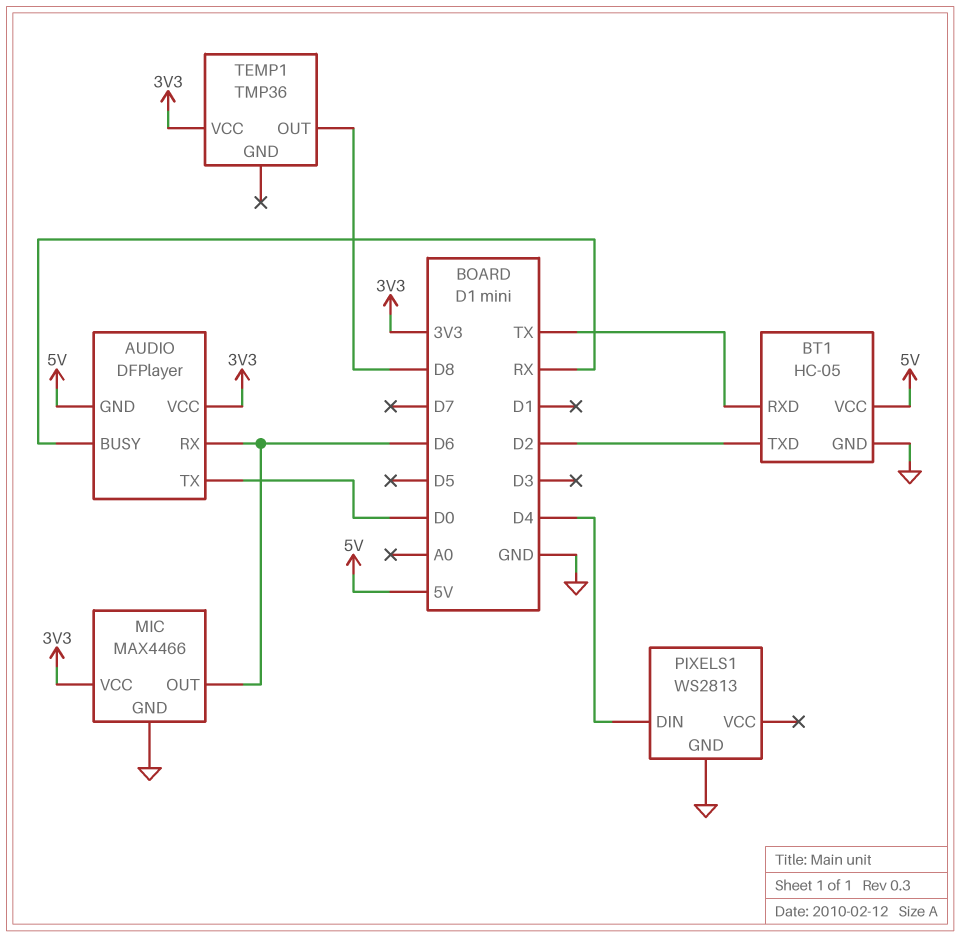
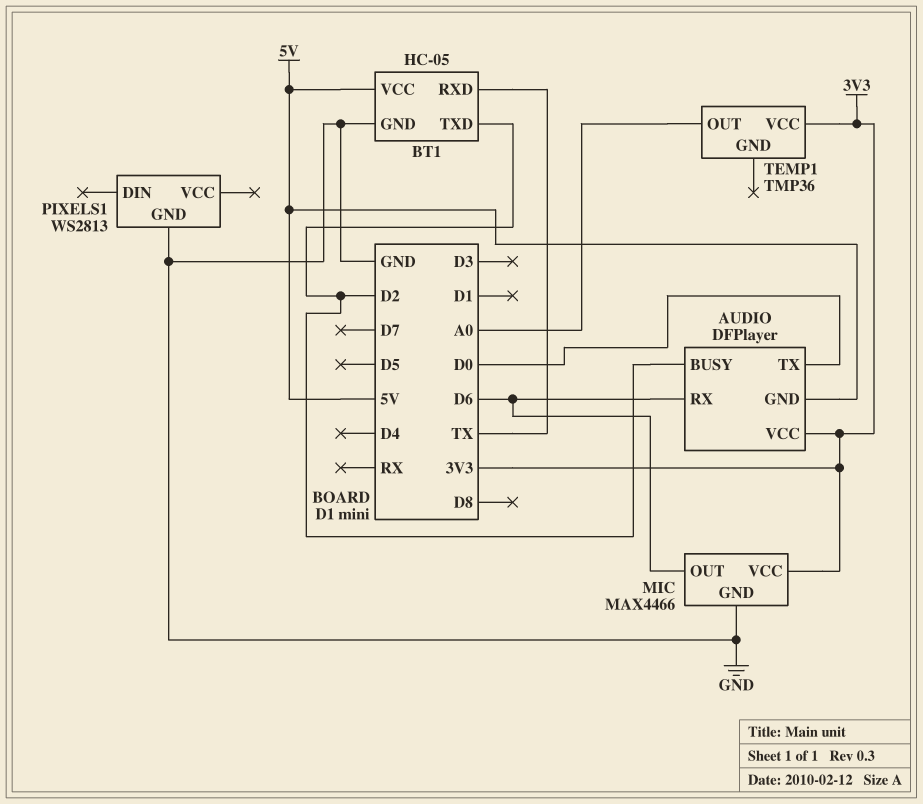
AUDIO pin BUSY: RX -> D2
PIXELS1 pin DIN: D4 -> none
TEMP1 pin OUT: D8 -> A0

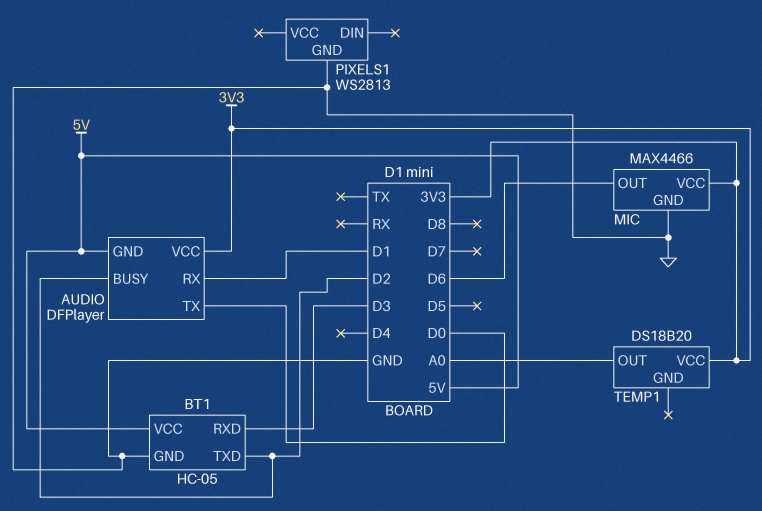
AUDIO pin RX: D6 -> D1
BT1 pin RXD: TX -> D3
TEMP1: TMP36 -> DS18B20

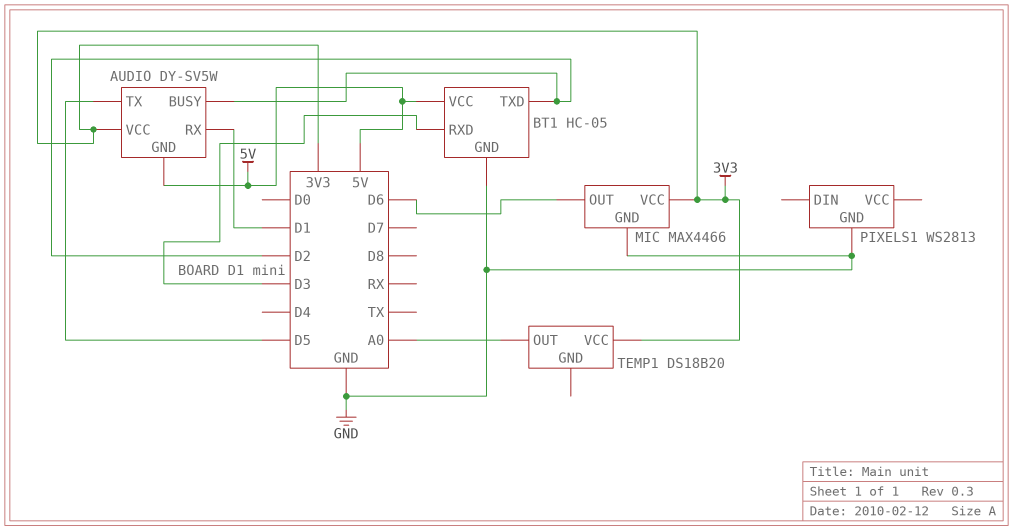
AUDIO: DFPlayer -> DY-SV5W
AUDIO pin TX: D0 -> D5

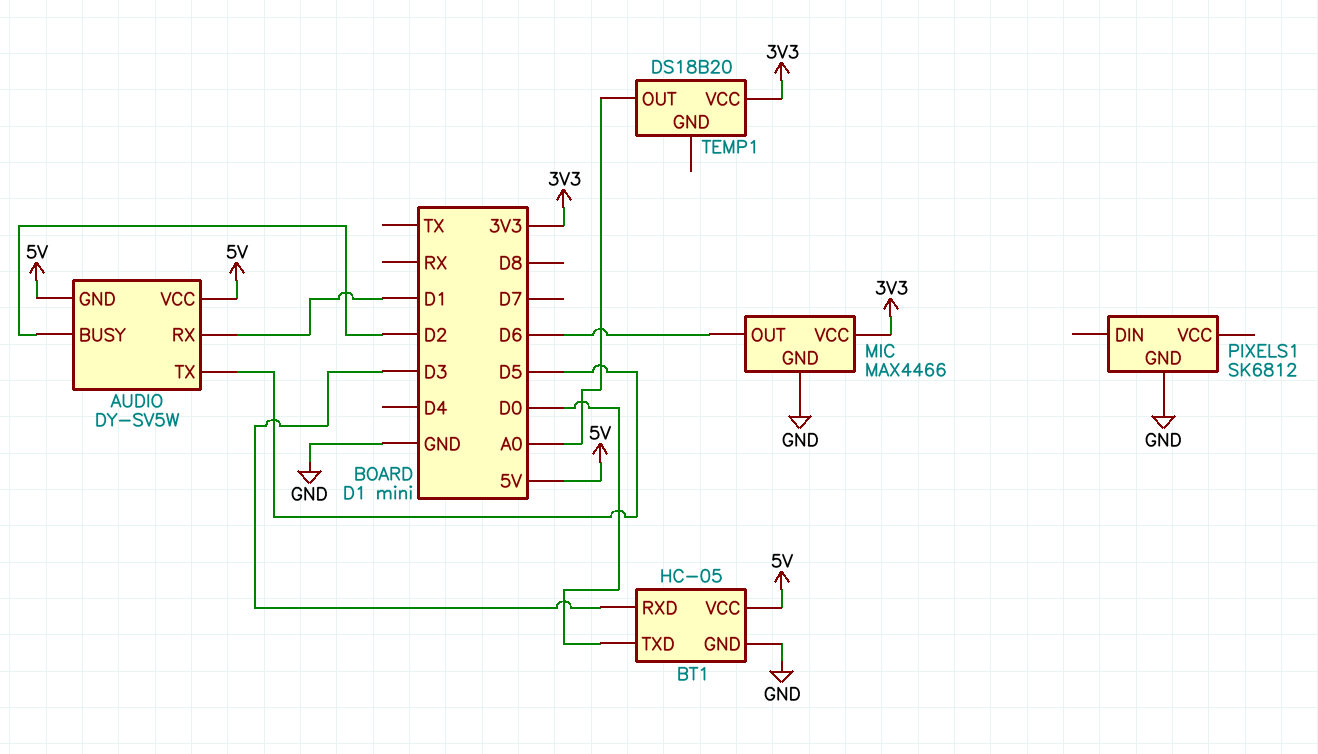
AUDIO pin VCC: 3V3 -> 5V
BT1 pin TXD: D2 -> D0
PIXELS1: WS2813 -> SK6812

